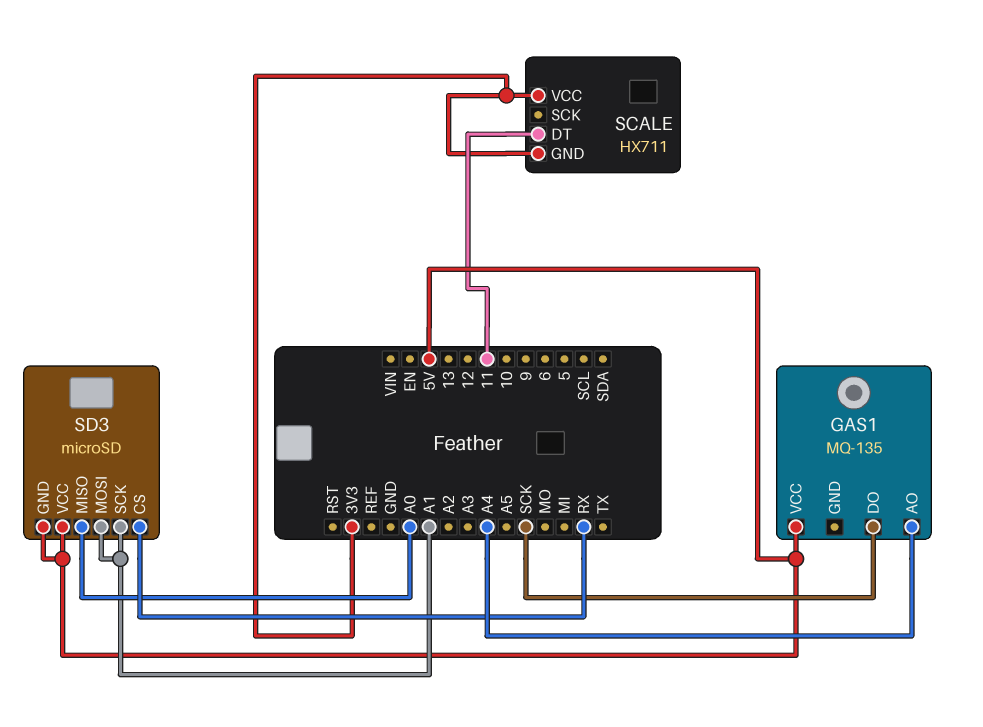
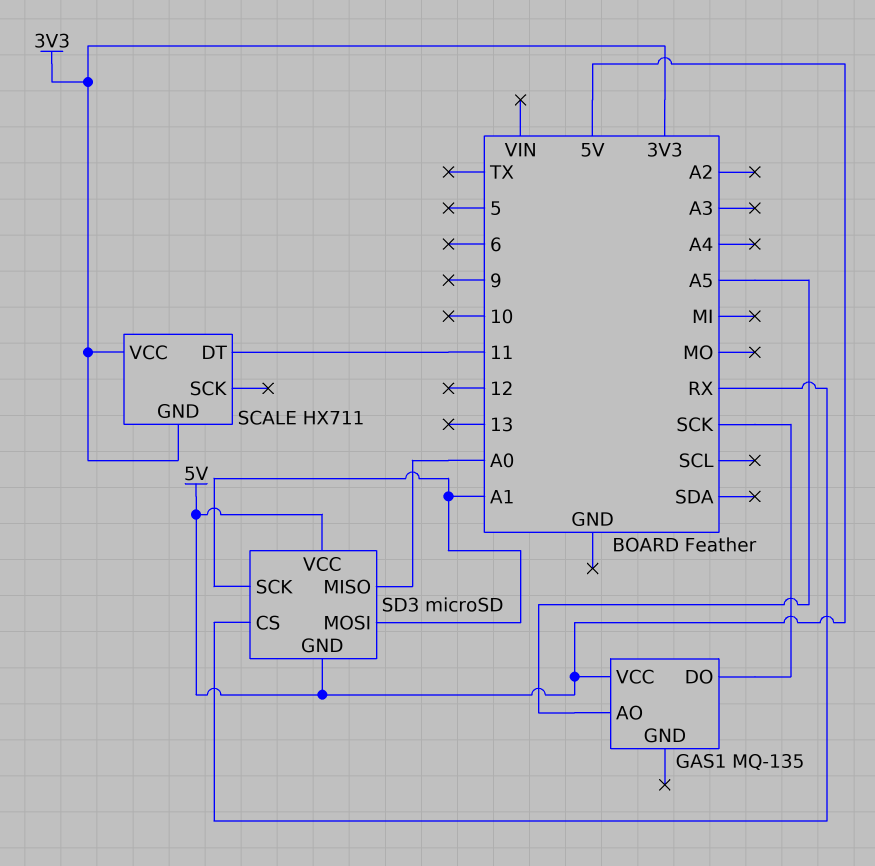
GAS1 pin AO: A4 -> A5

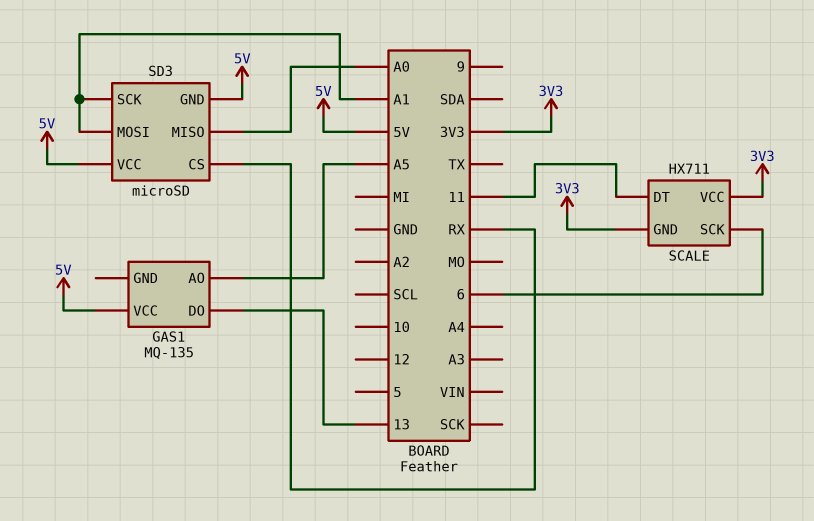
GAS1 pin DO: SCK -> 13
SCALE pin SCK: none -> 6

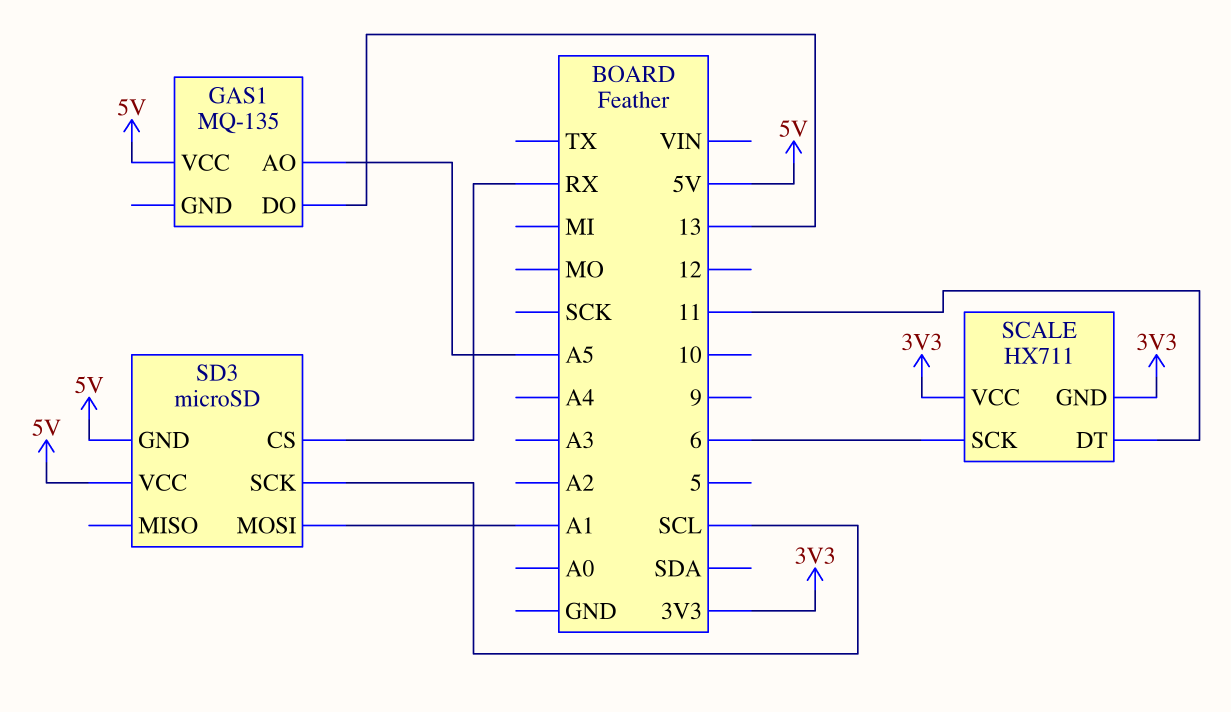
SD3 pin MISO: A0 -> none
SD3 pin SCK: A1 -> SCL

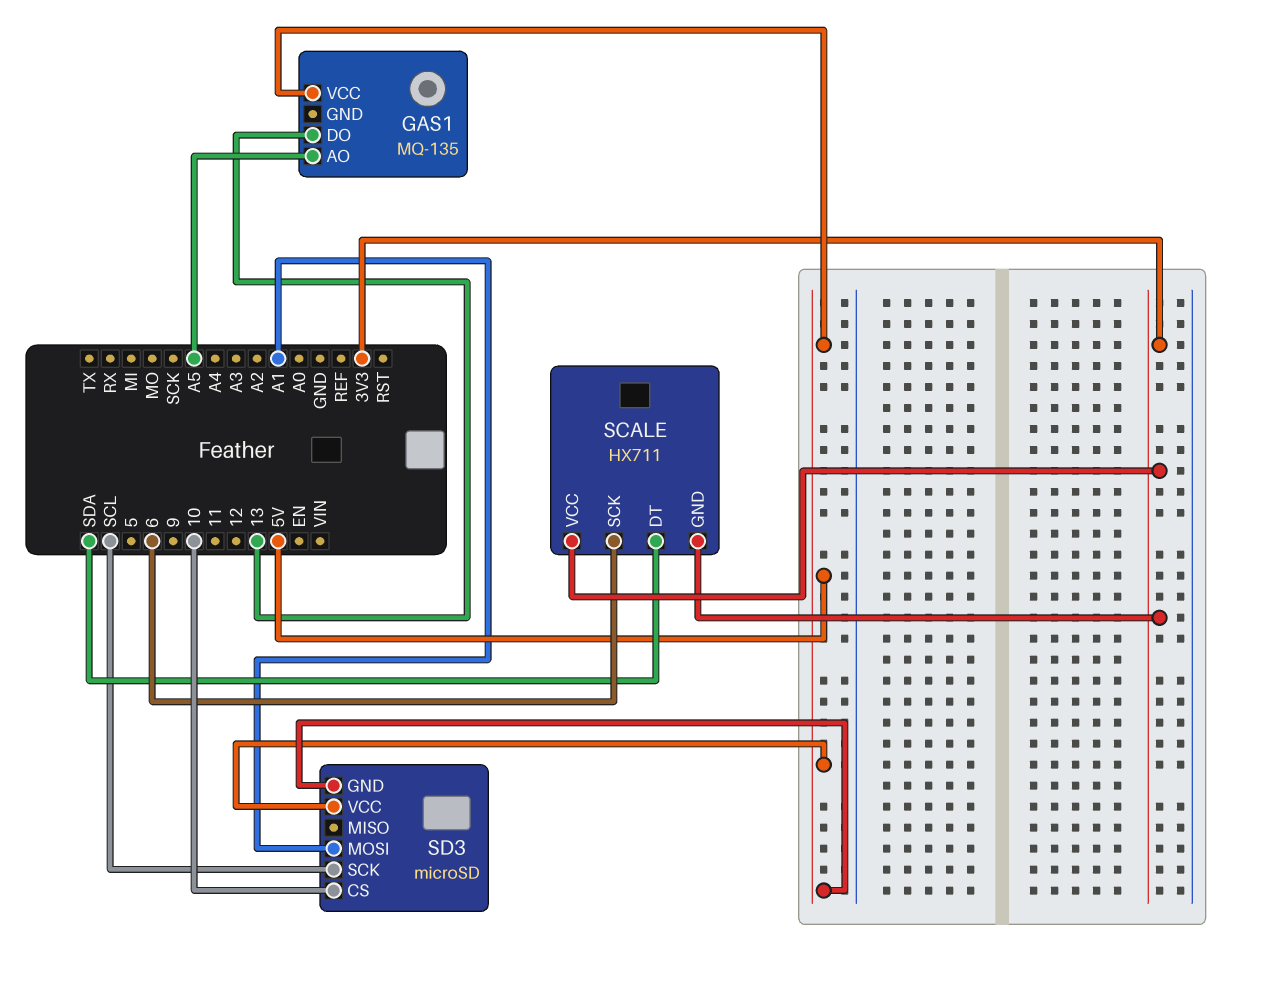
SCALE pin DT: 11 -> SDA
SD3 pin CS: RX -> 10

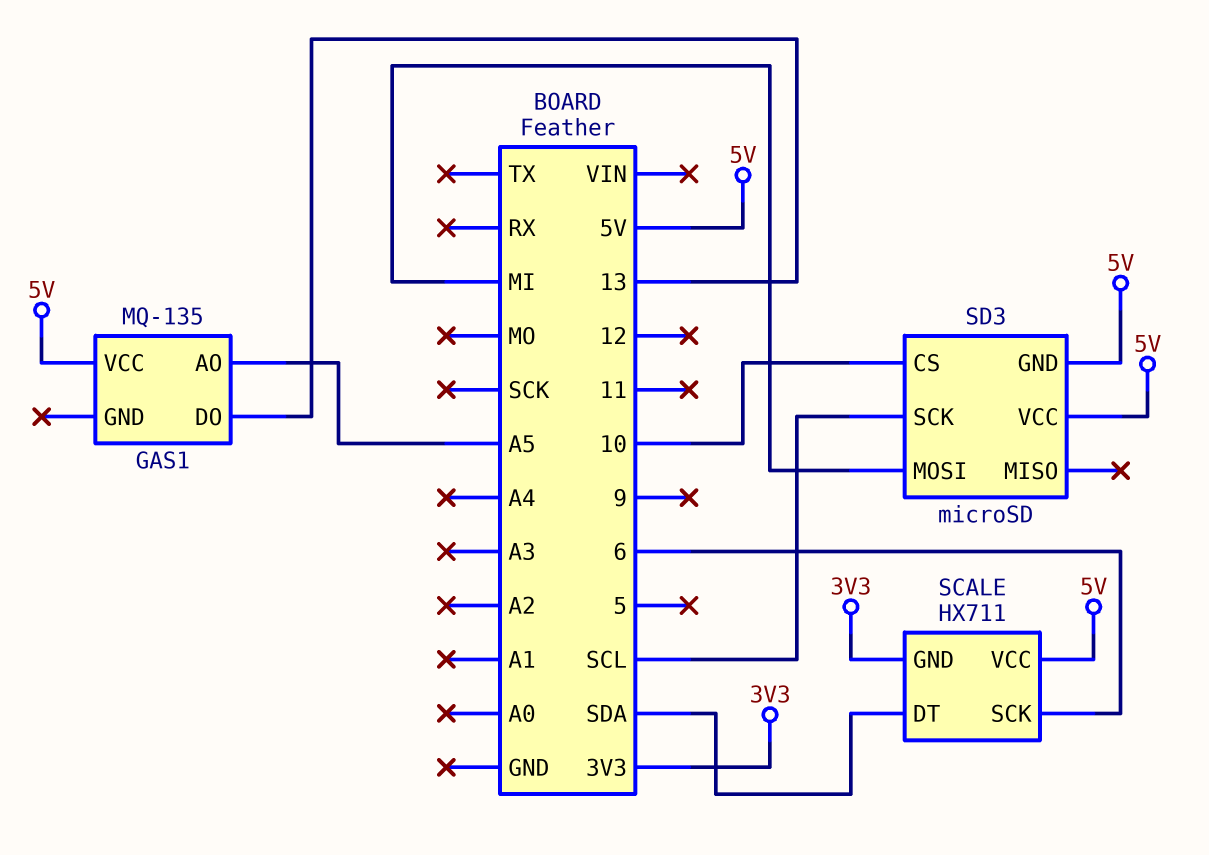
SCALE pin VCC: 3V3 -> 5V
SD3 pin MOSI: A1 -> MI

